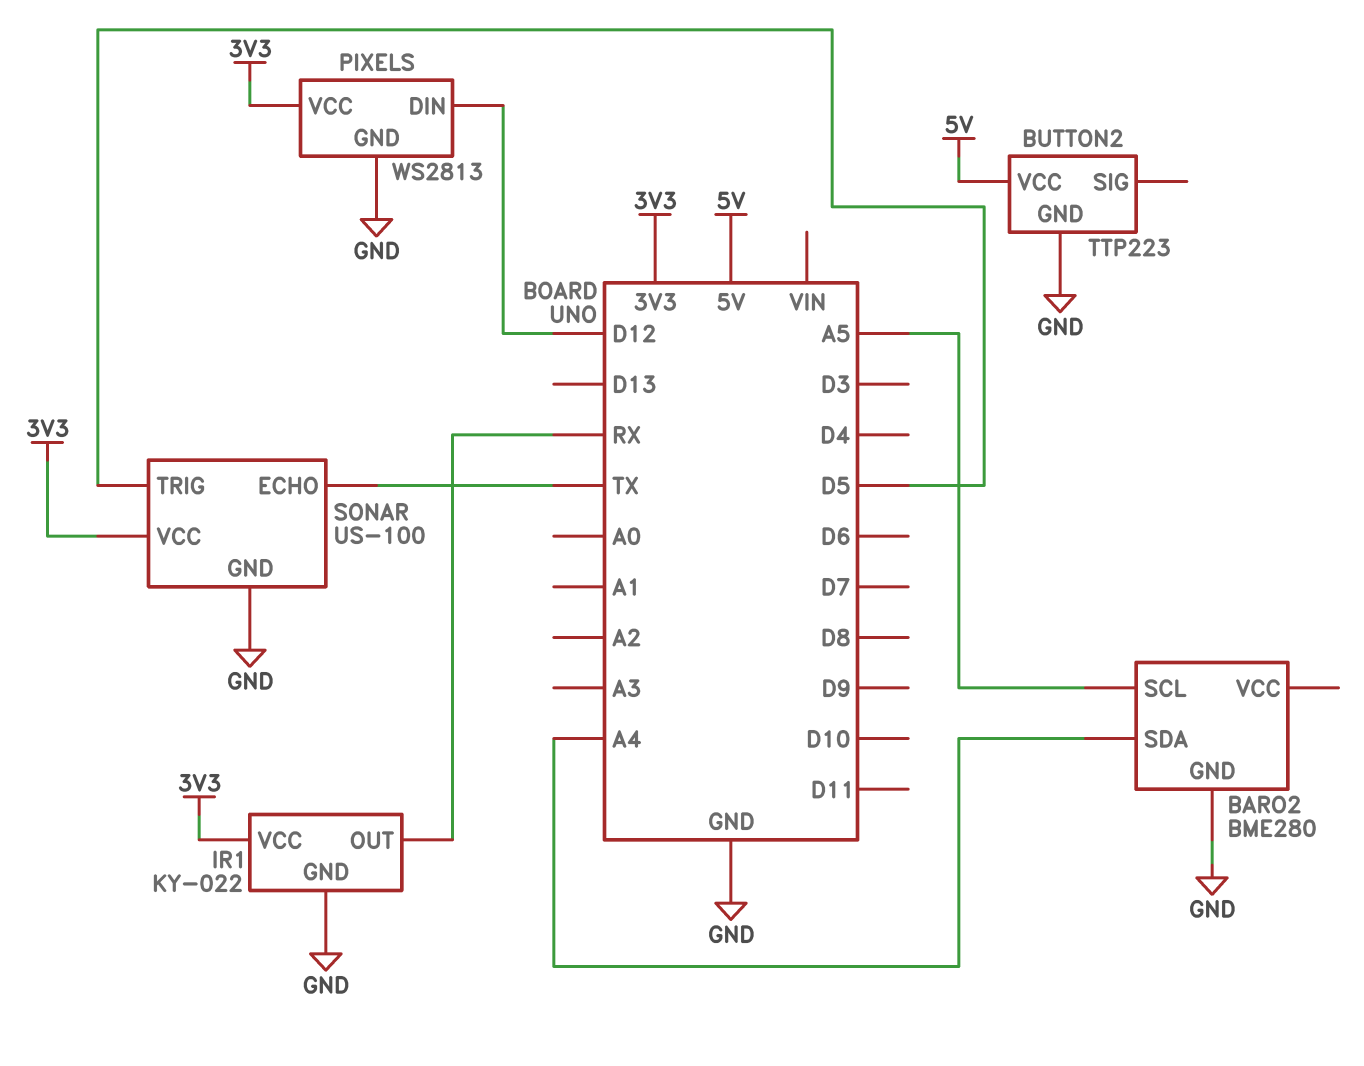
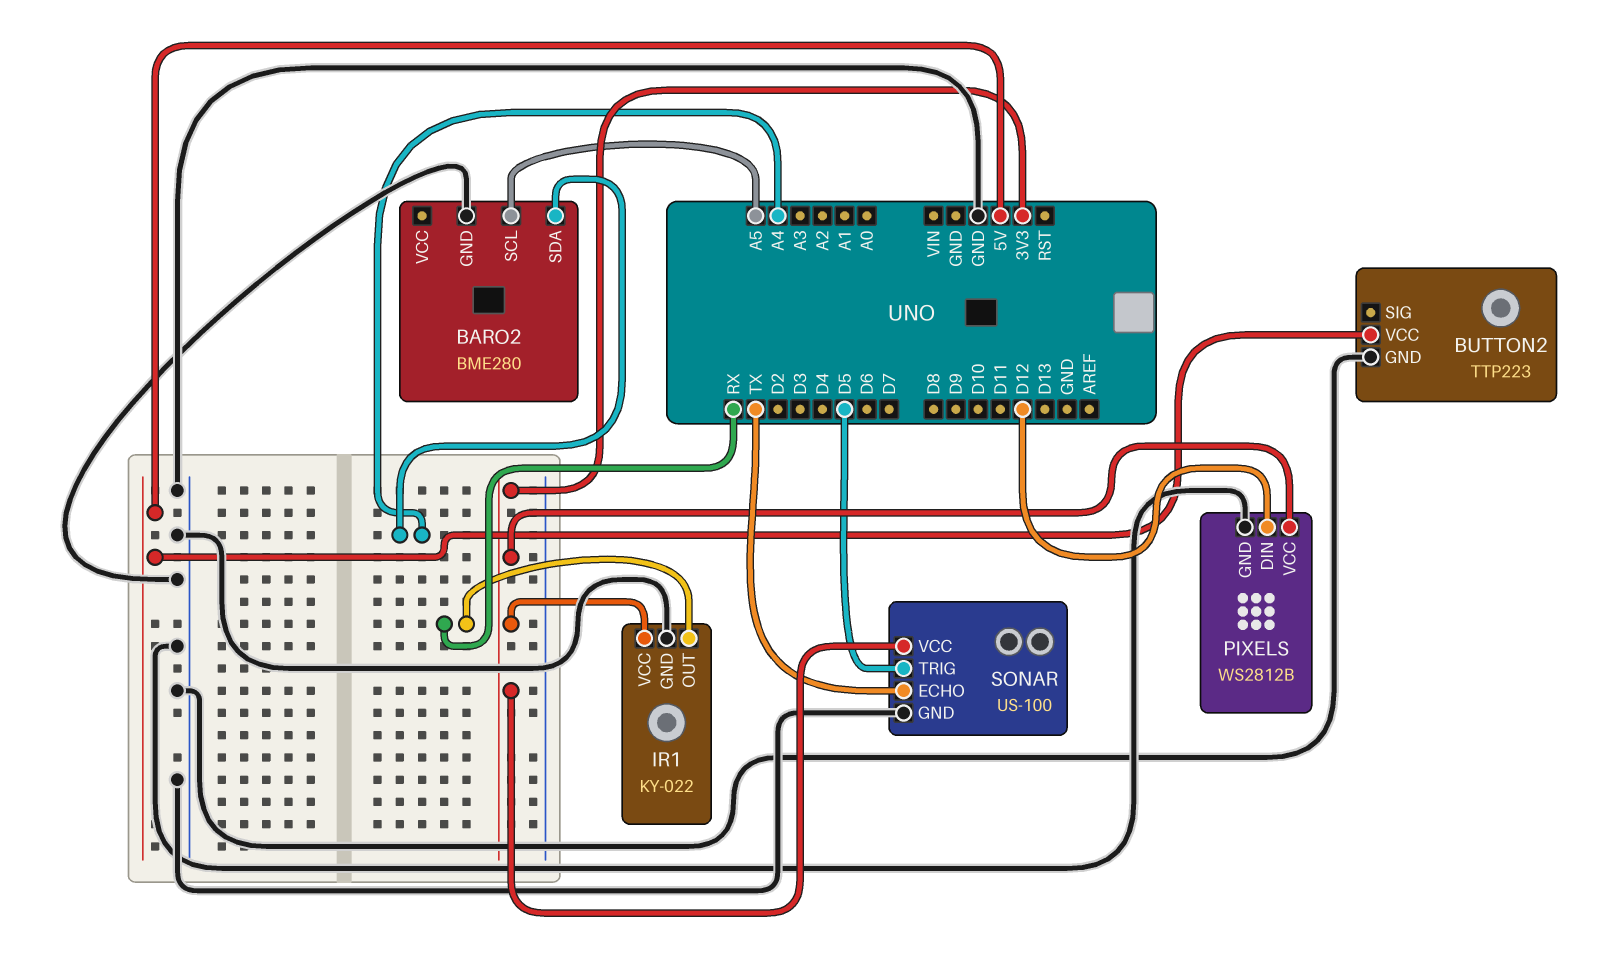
PIXELS: WS2813 -> WS2812B

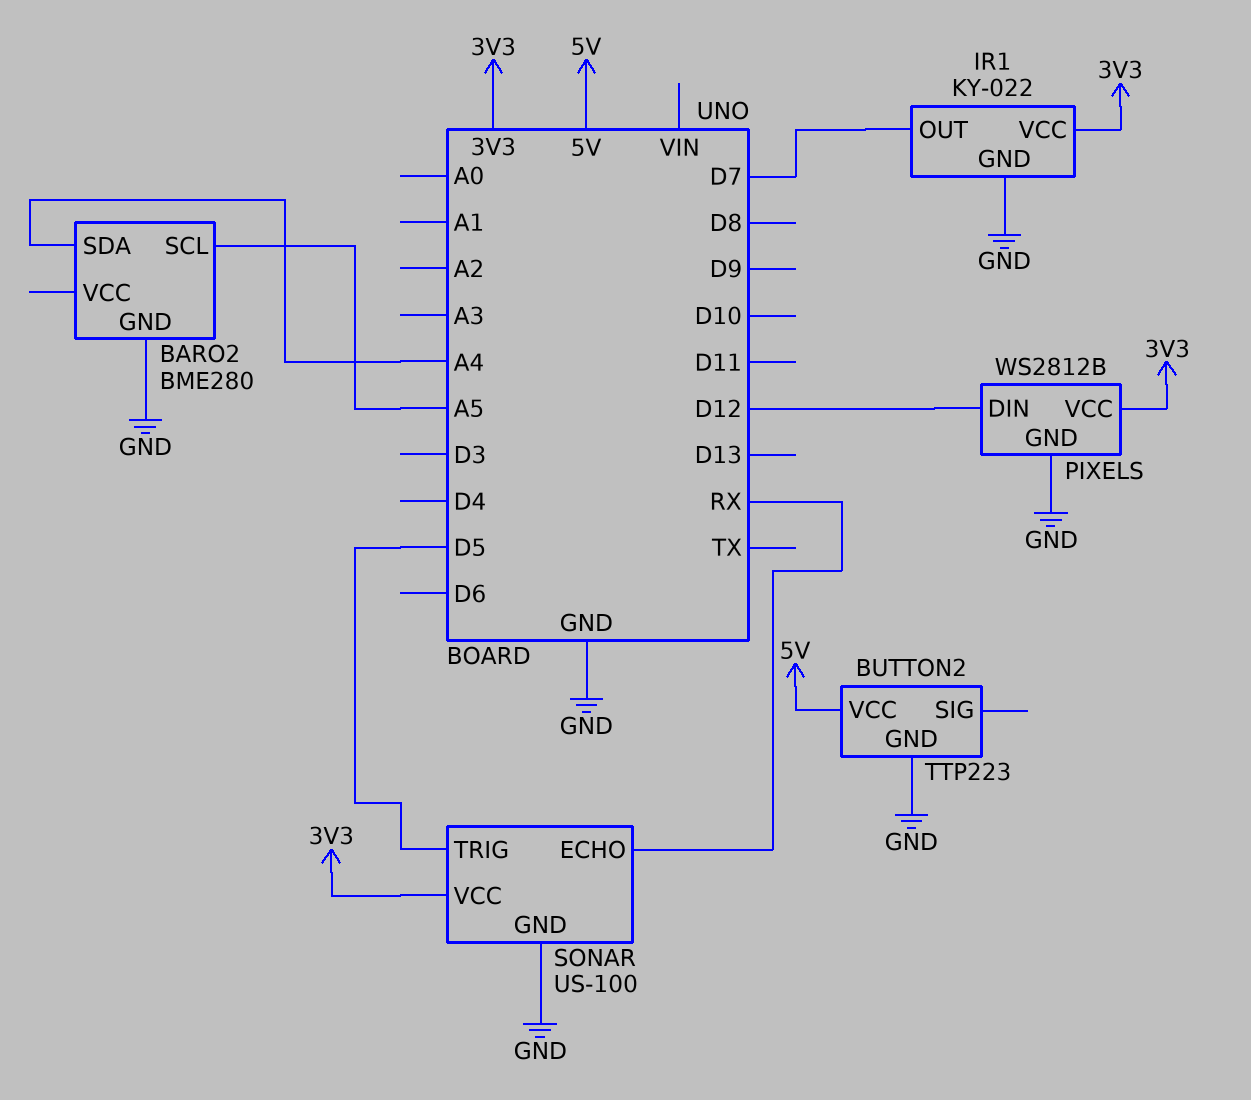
IR1 pin OUT: RX -> D7
SONAR pin ECHO: TX -> RX

